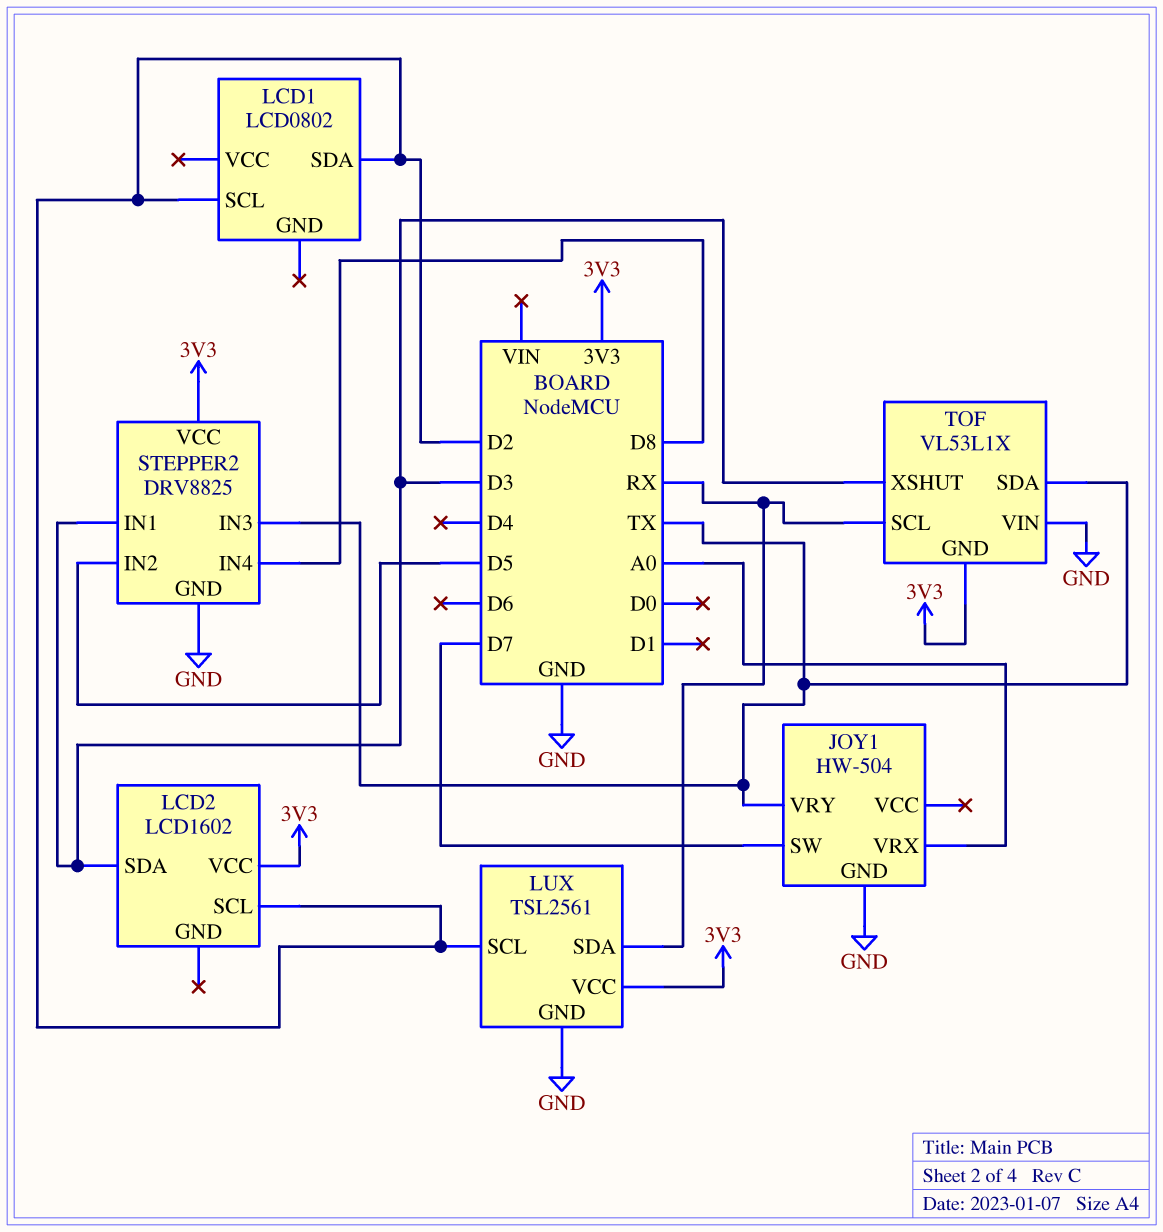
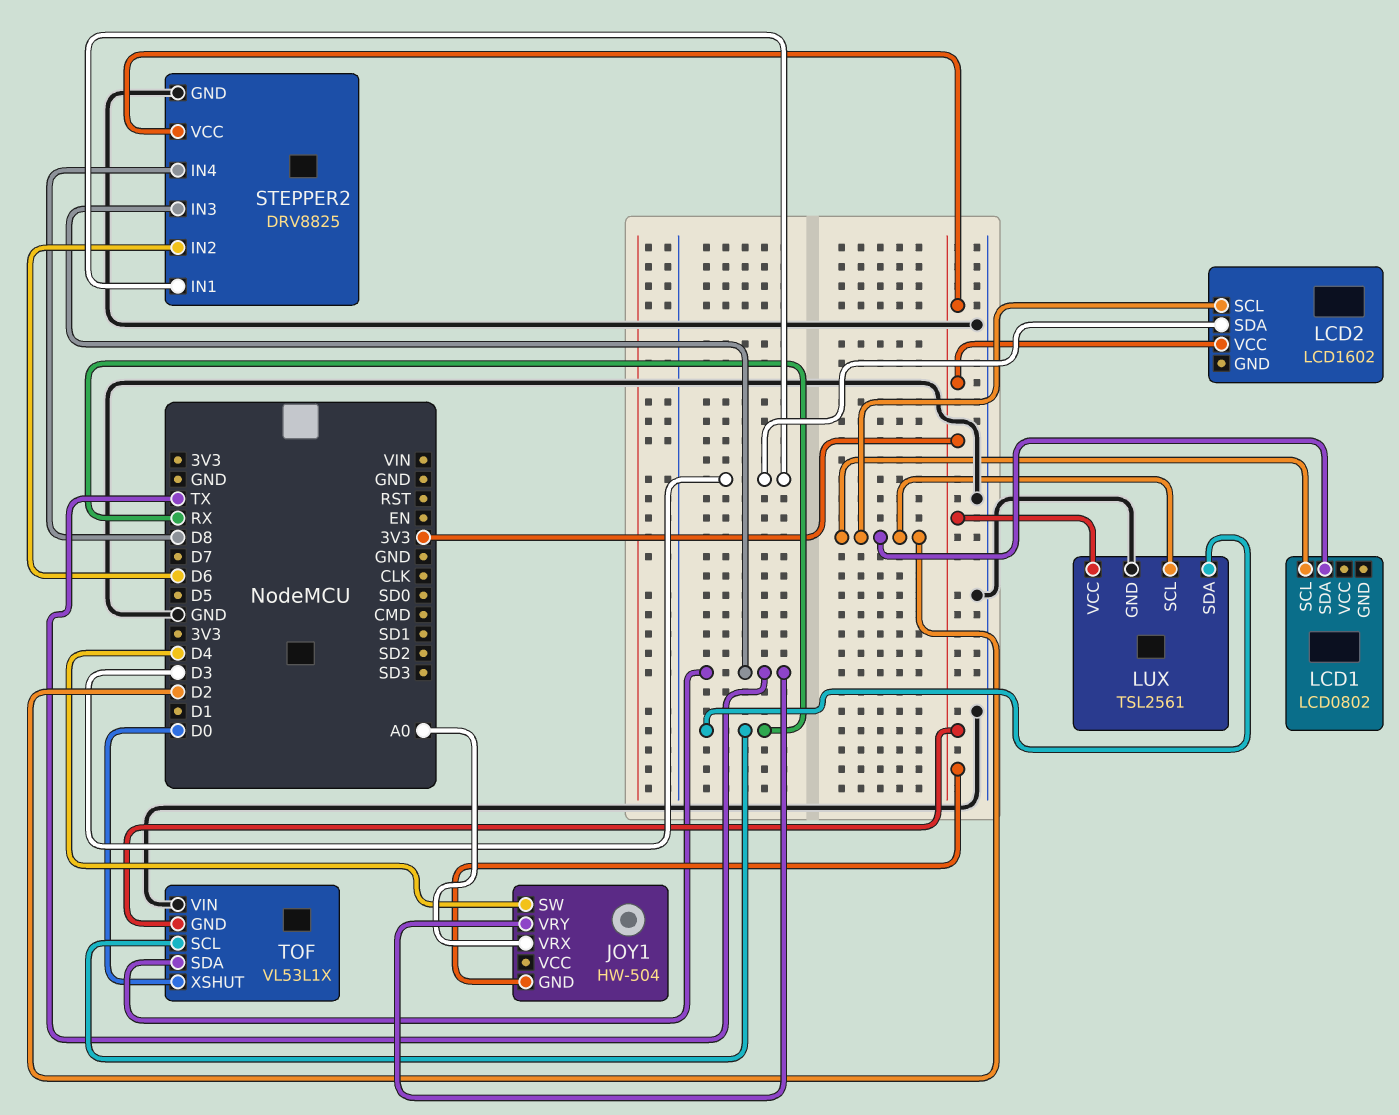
JOY1 pin GND: GND -> 3V3
JOY1 pin SW: D7 -> D4
STEPPER2 pin IN2: D5 -> D6
TOF pin XSHUT: D3 -> D0

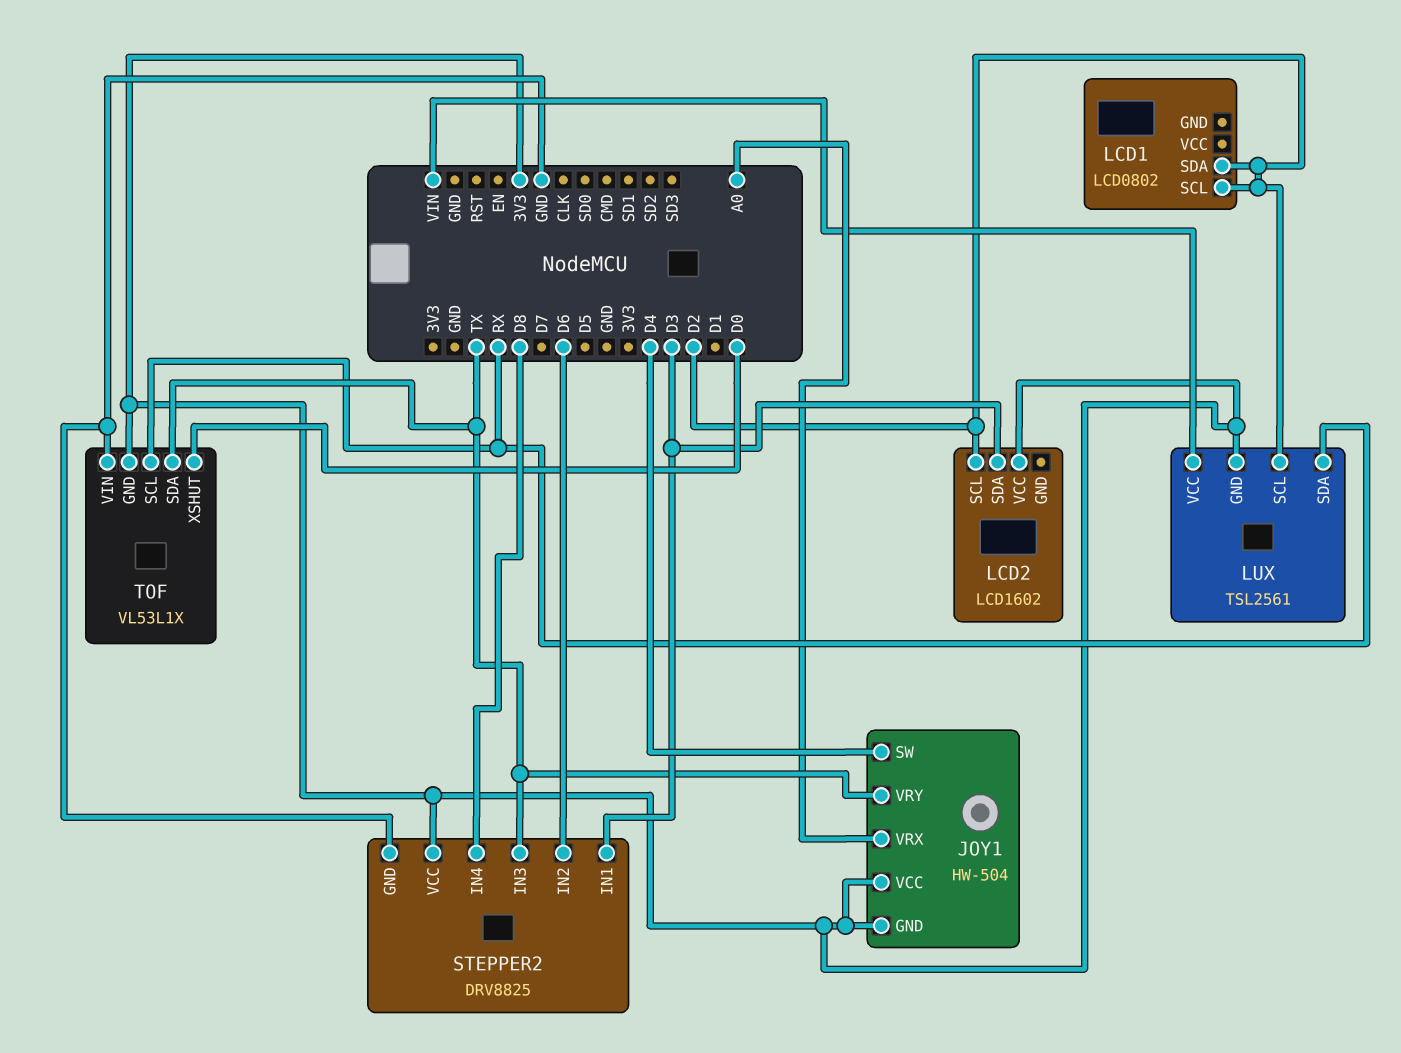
JOY1 pin VCC: none -> 3V3
LUX pin GND: GND -> 3V3
LUX pin VCC: 3V3 -> VIN

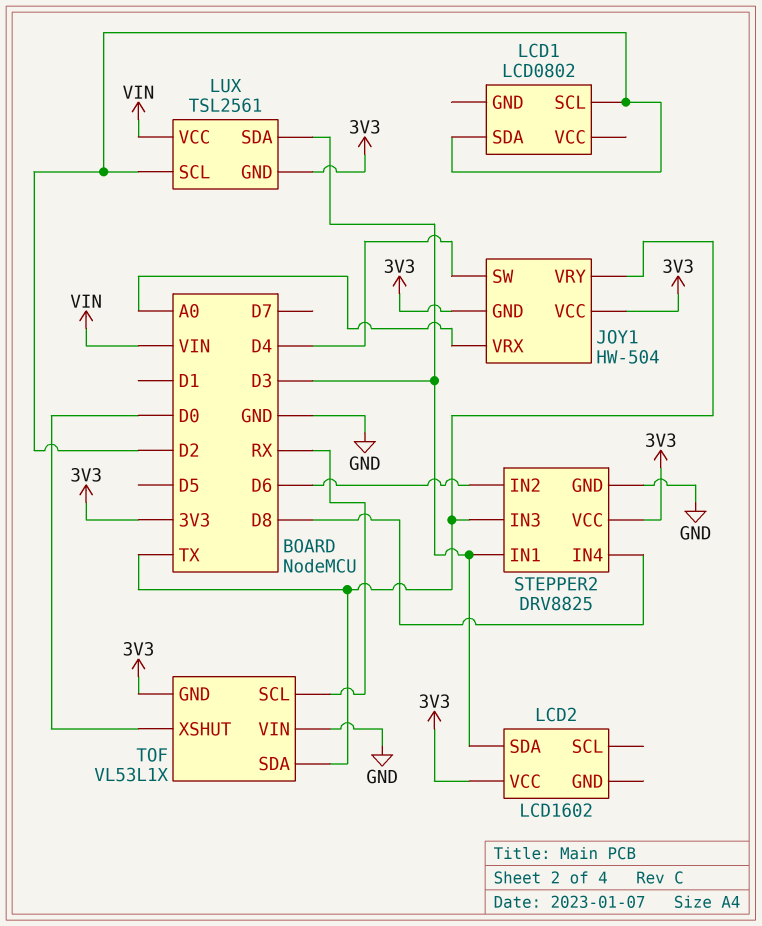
LCD2 pin SCL: D2 -> none
LUX pin SDA: RX -> D3

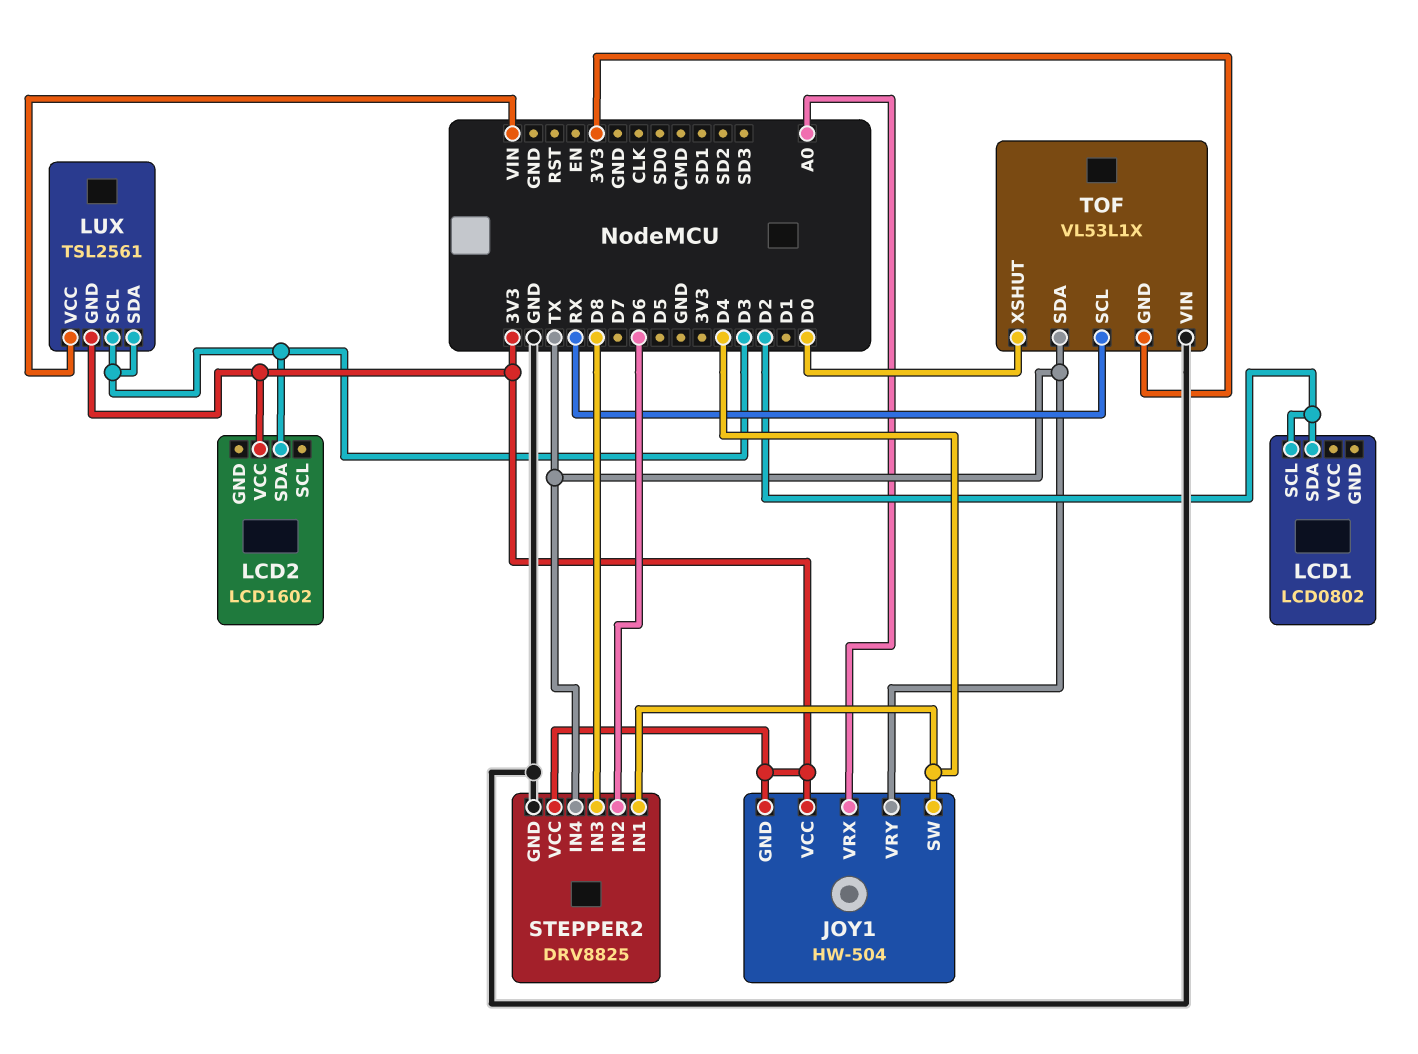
LUX pin SCL: D2 -> D3
STEPPER2 pin IN1: D3 -> D4
STEPPER2 pin IN3: TX -> D8
STEPPER2 pin IN4: D8 -> TX

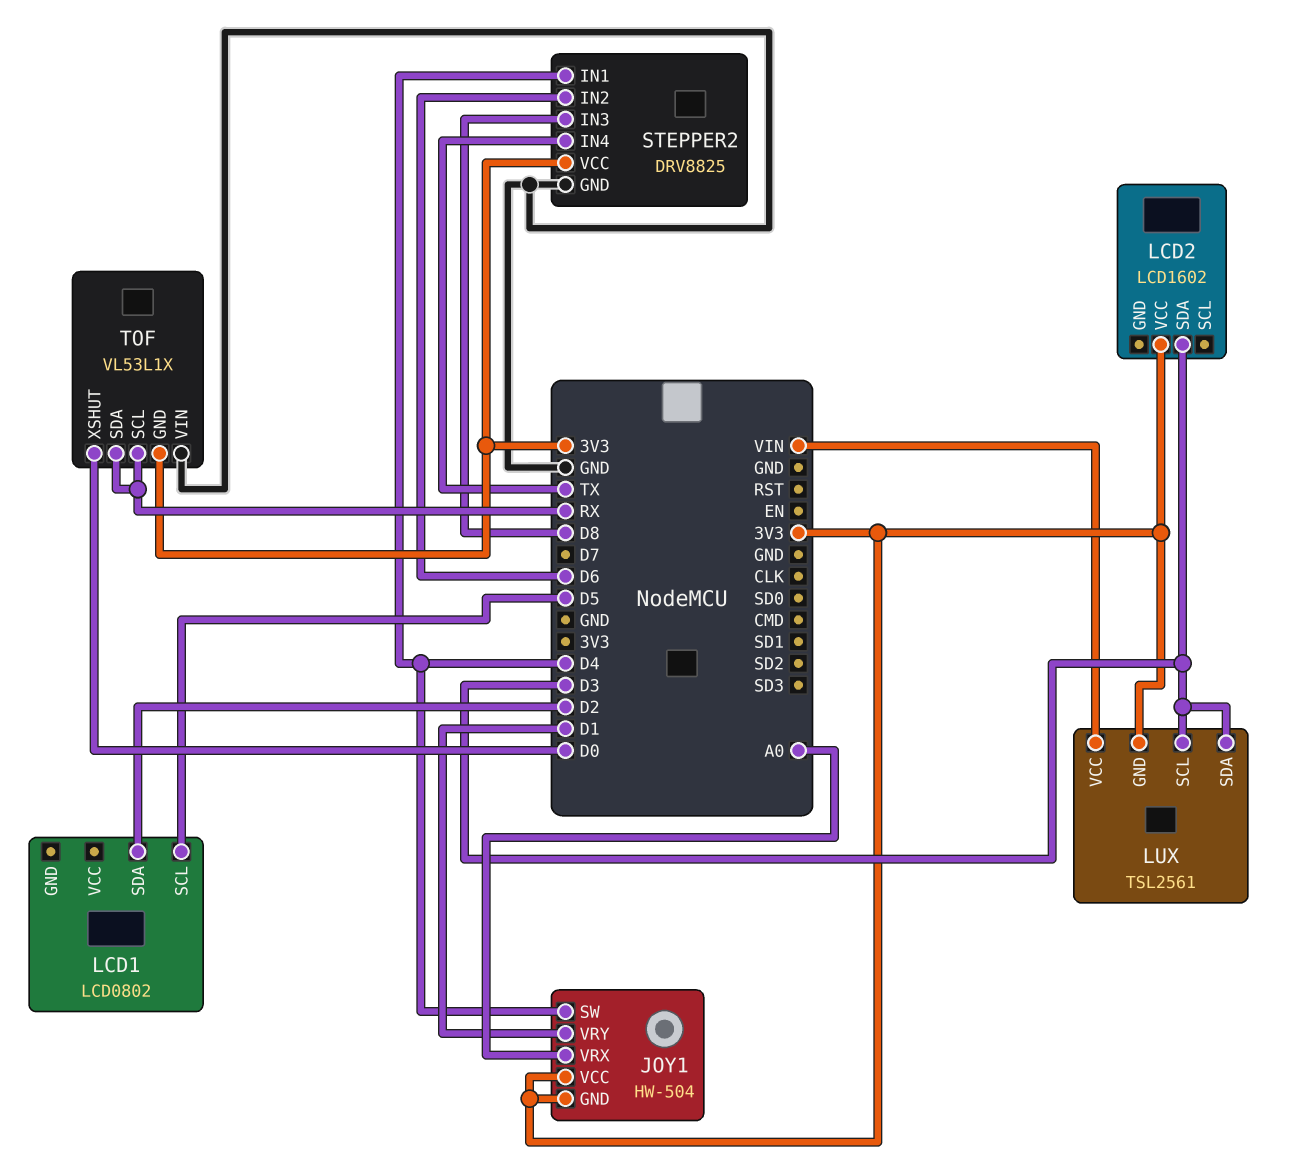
JOY1 pin VRY: TX -> D1
LCD1 pin SCL: D2 -> D5
TOF pin SDA: TX -> RX

